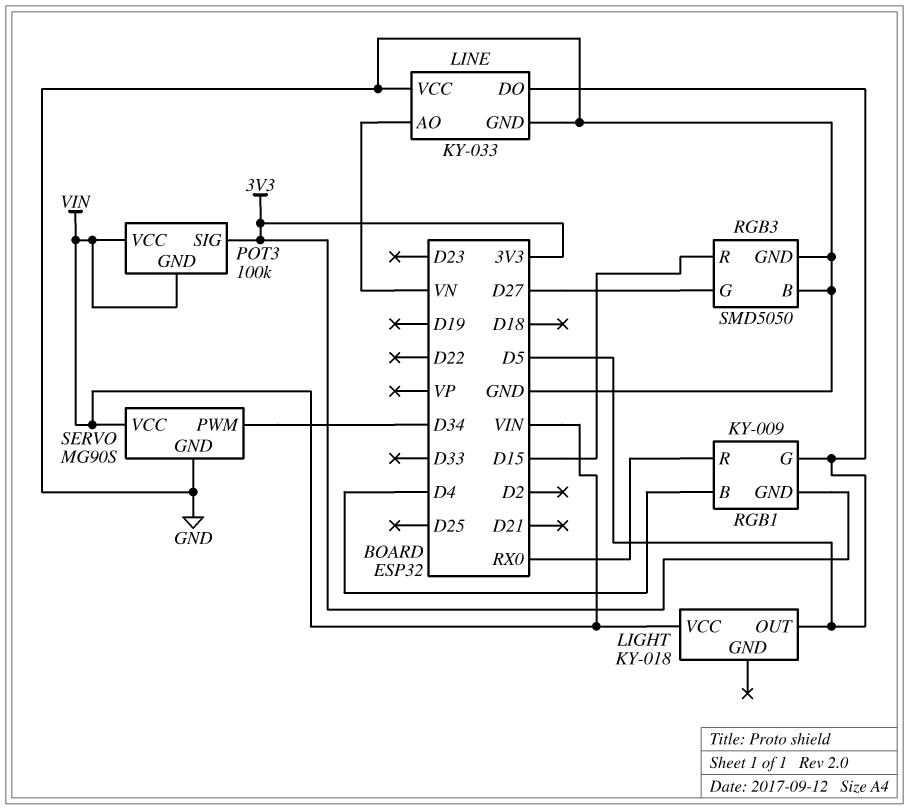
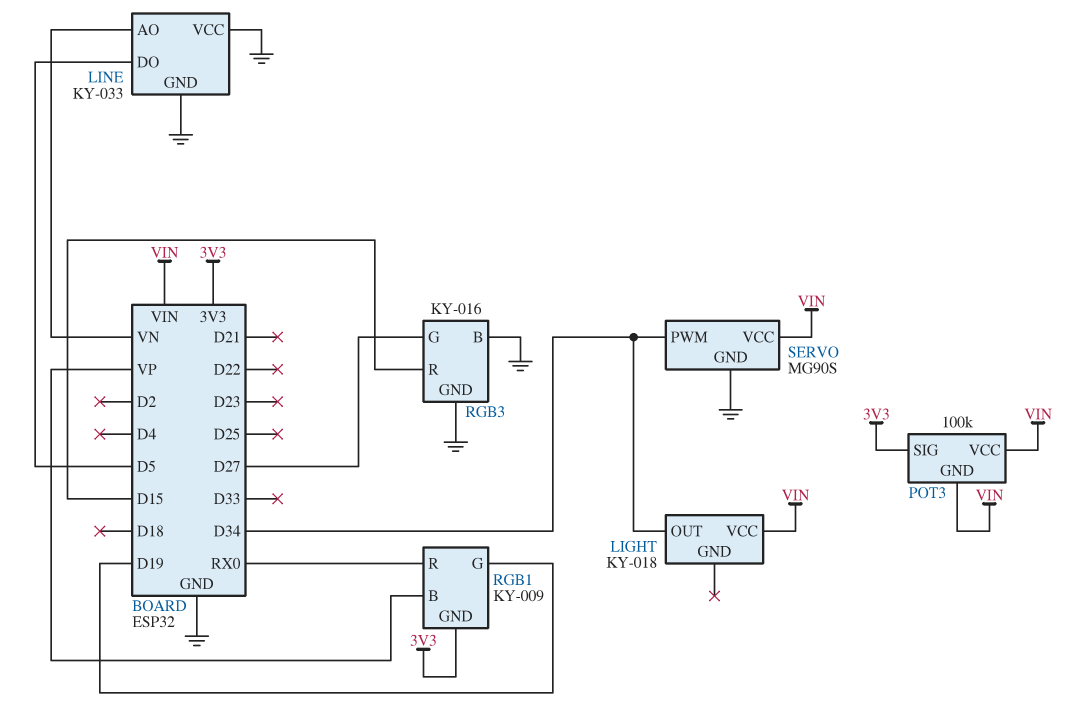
LIGHT pin OUT: D5 -> D34
RGB1 pin B: D4 -> VP
RGB1 pin G: D5 -> D19
RGB3: SMD5050 -> KY-016

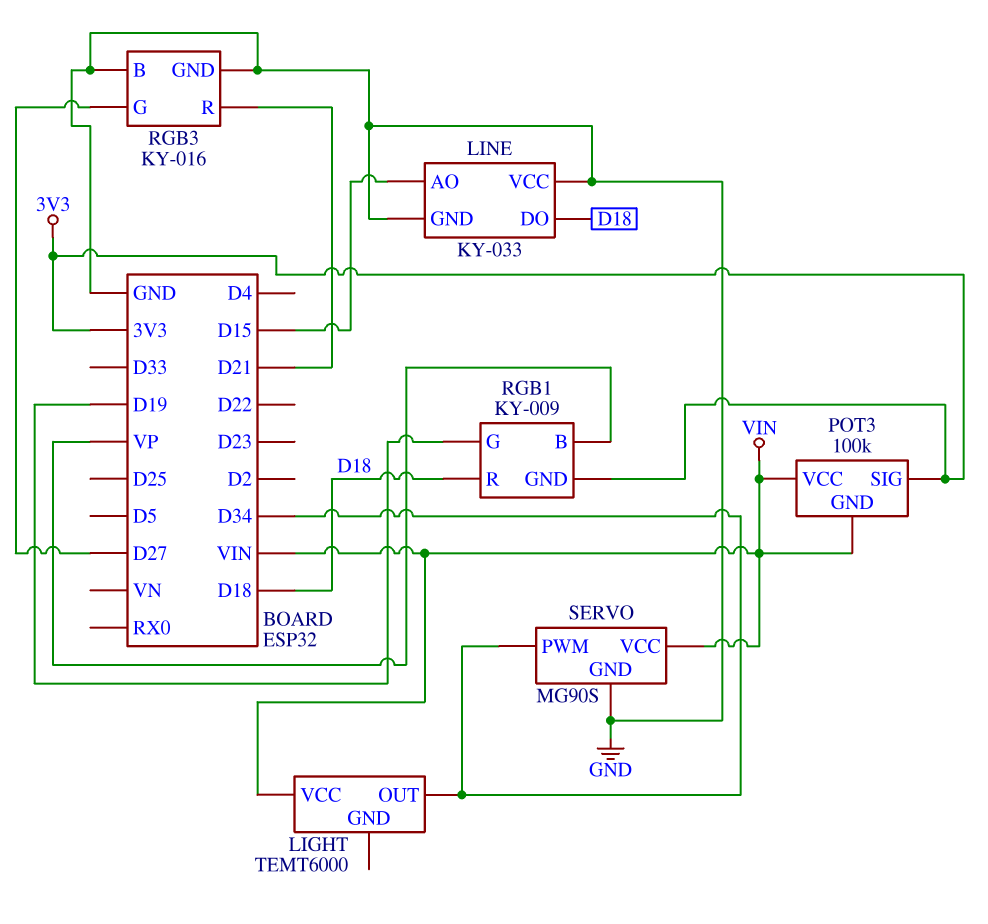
LIGHT: KY-018 -> TEMT6000
LINE pin AO: VN -> D15
LINE pin DO: D5 -> D18
RGB1 pin R: RX0 -> D18
RGB3 pin R: D15 -> D21

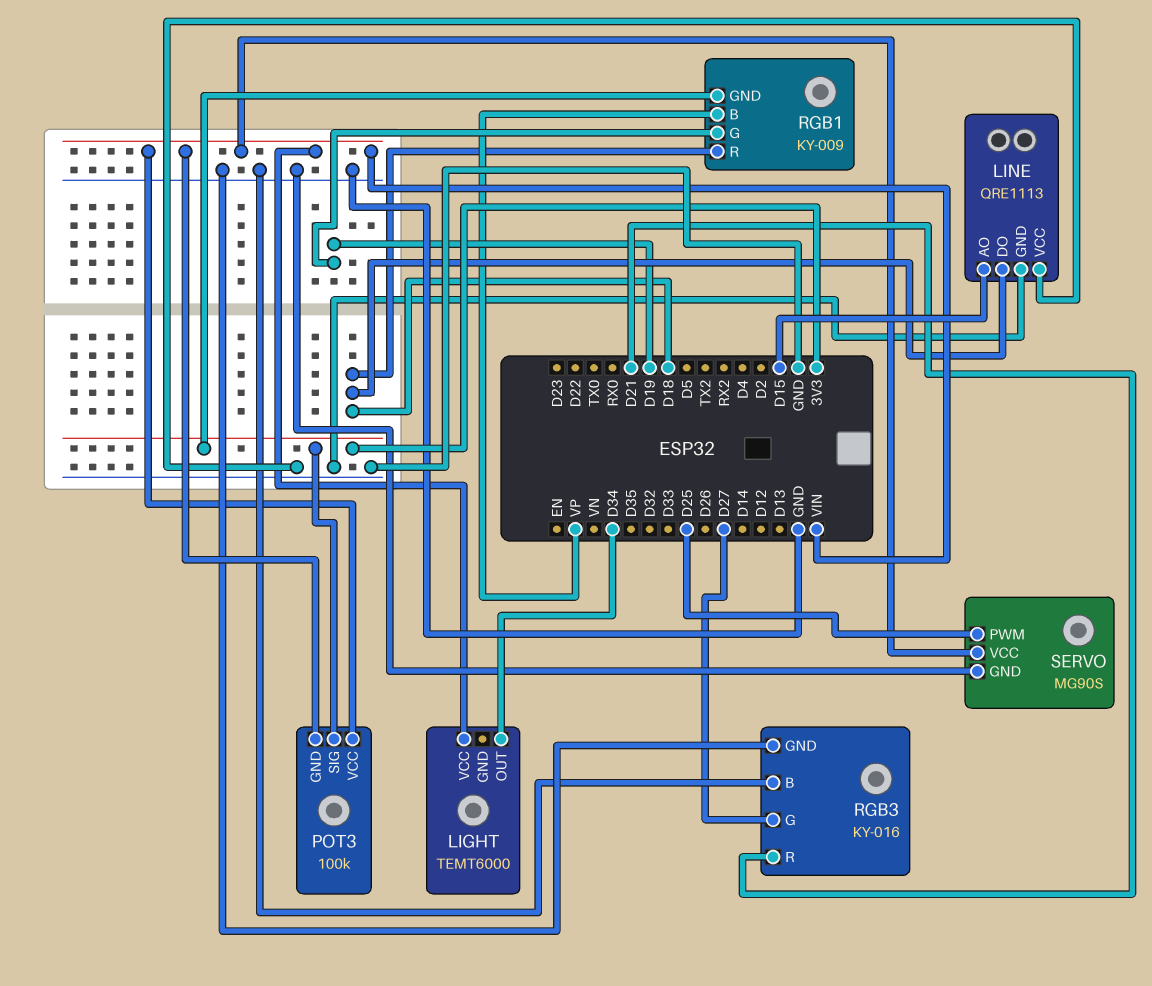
LINE: KY-033 -> QRE1113
SERVO pin PWM: D34 -> D25

